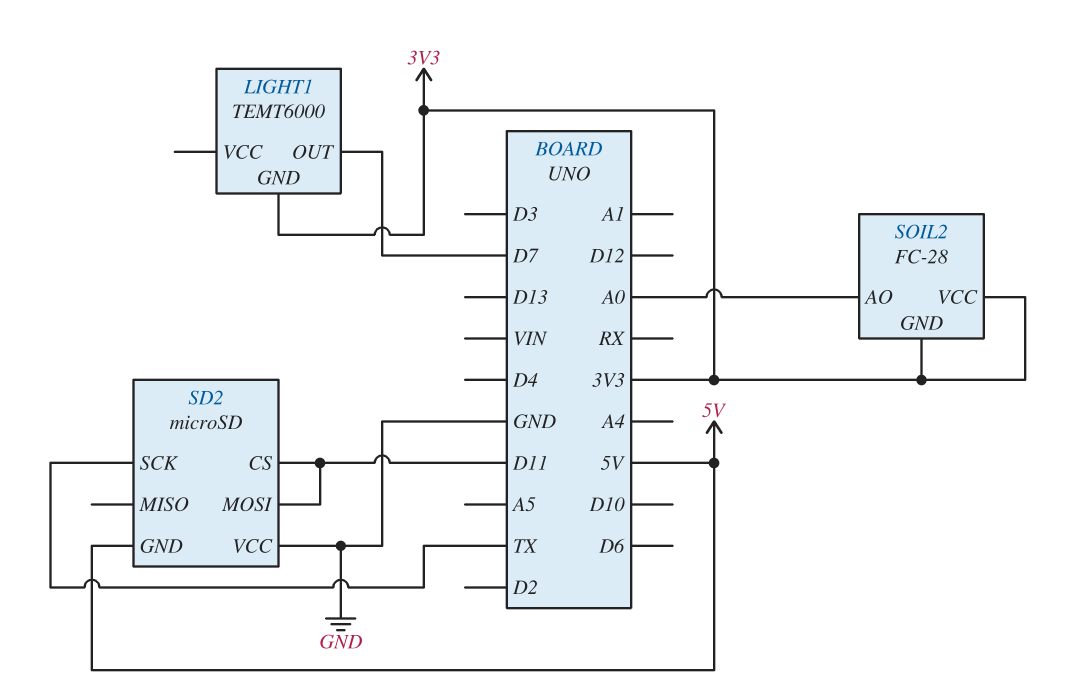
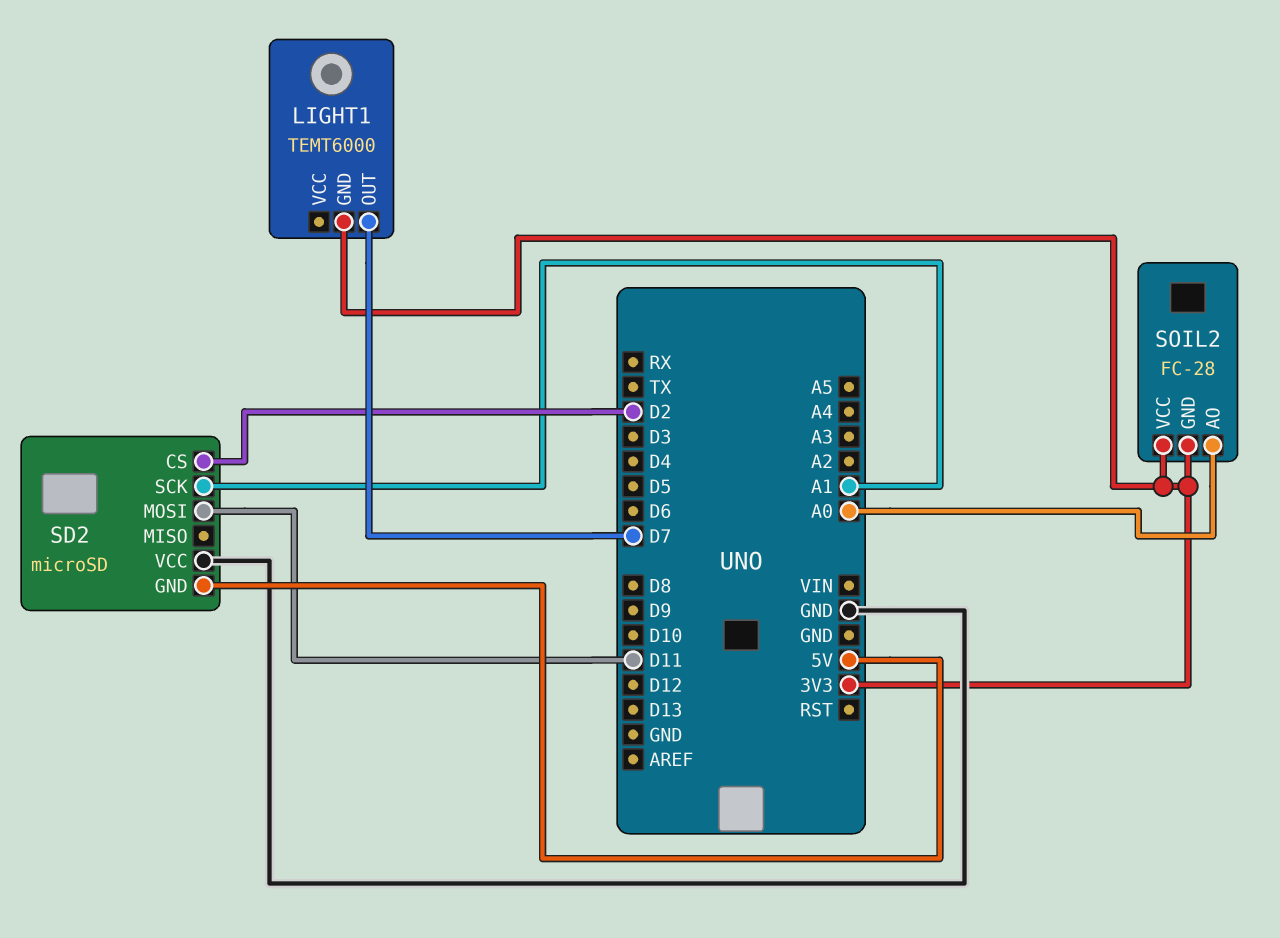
SD2 pin CS: D11 -> D2
SD2 pin SCK: TX -> A1

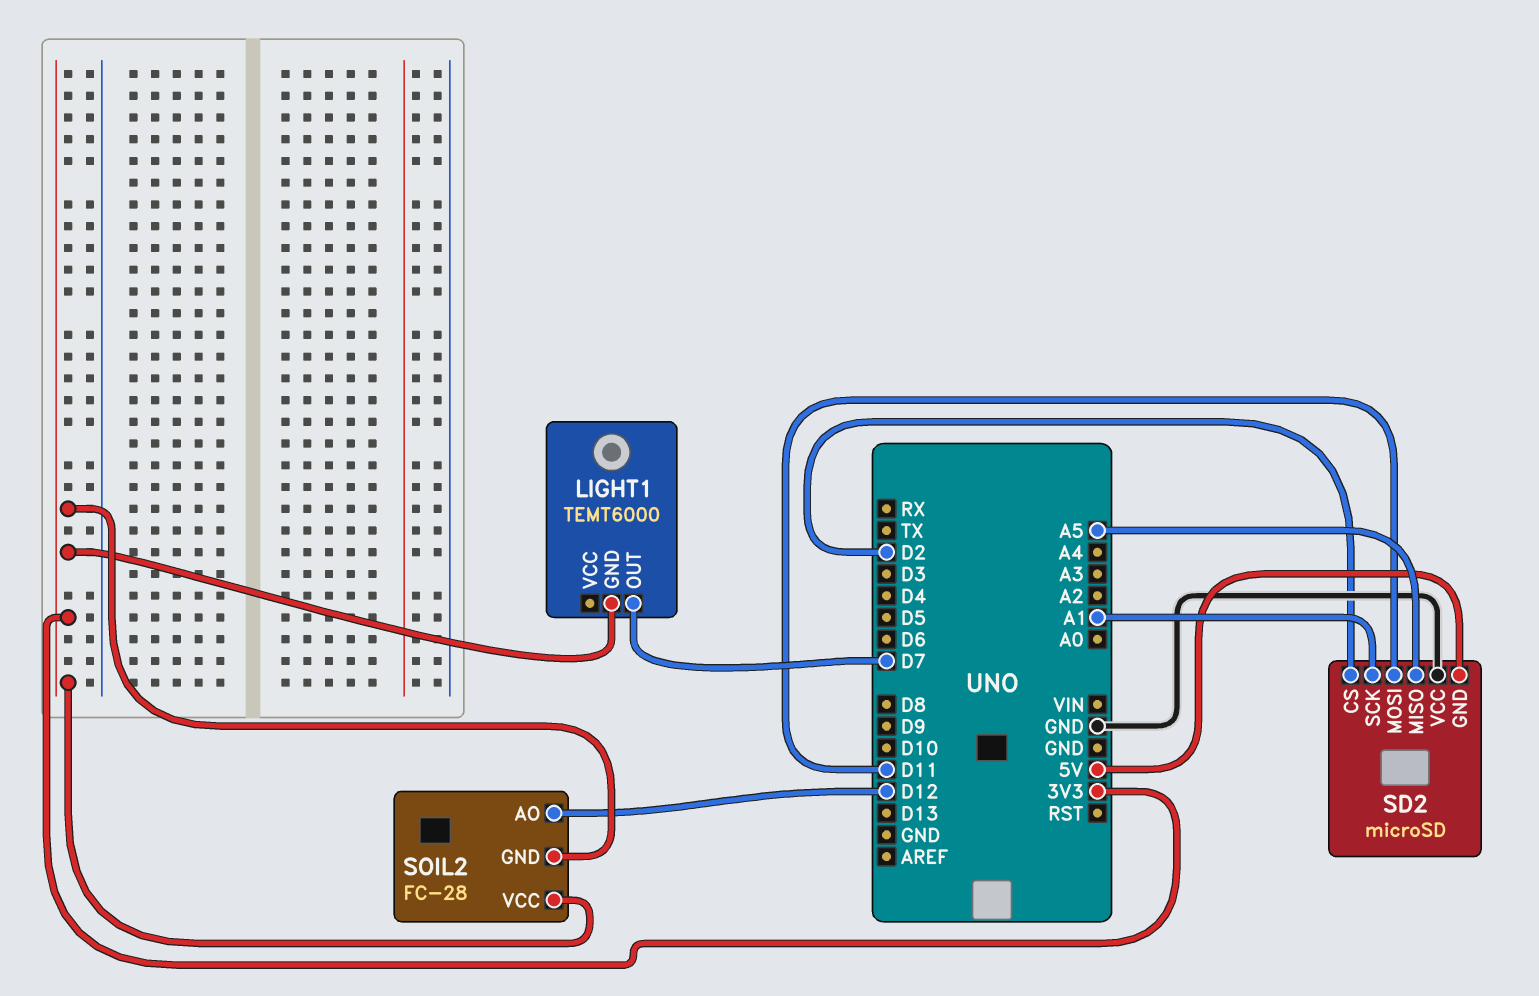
SD2 pin MISO: none -> A5
SOIL2 pin AO: A0 -> D12

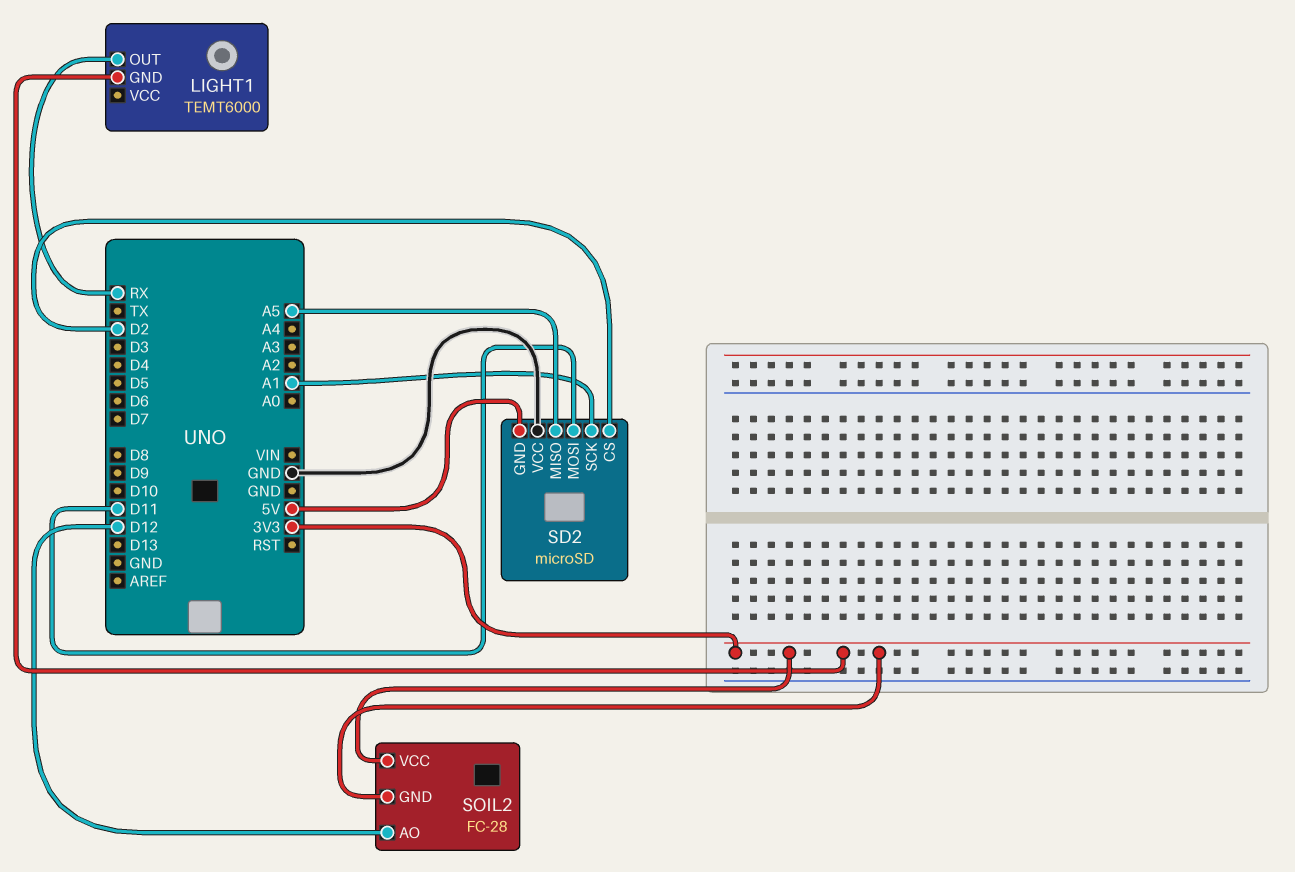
LIGHT1 pin OUT: D7 -> RX

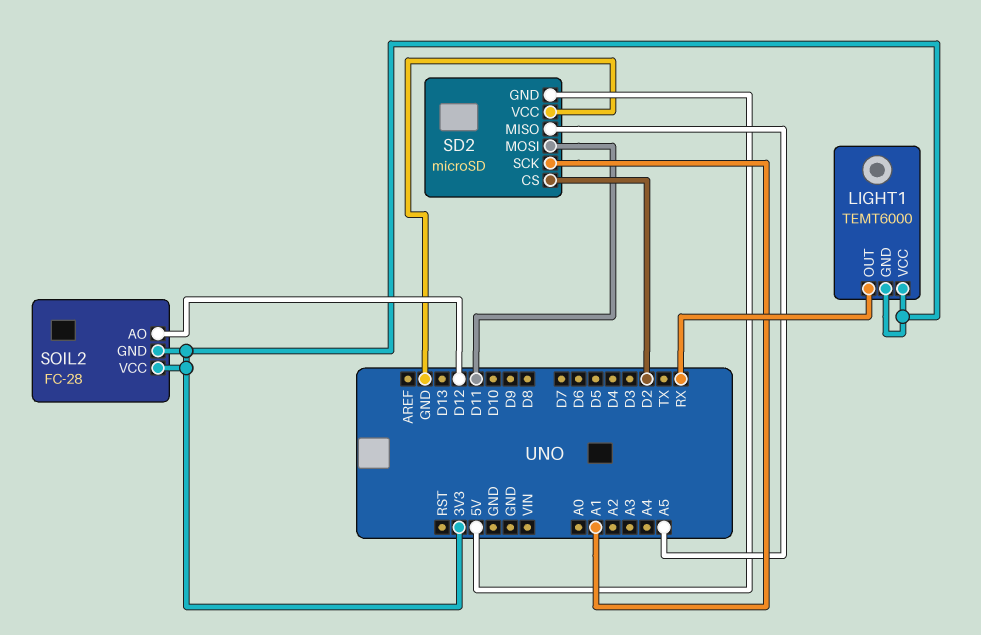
LIGHT1 pin VCC: none -> 3V3

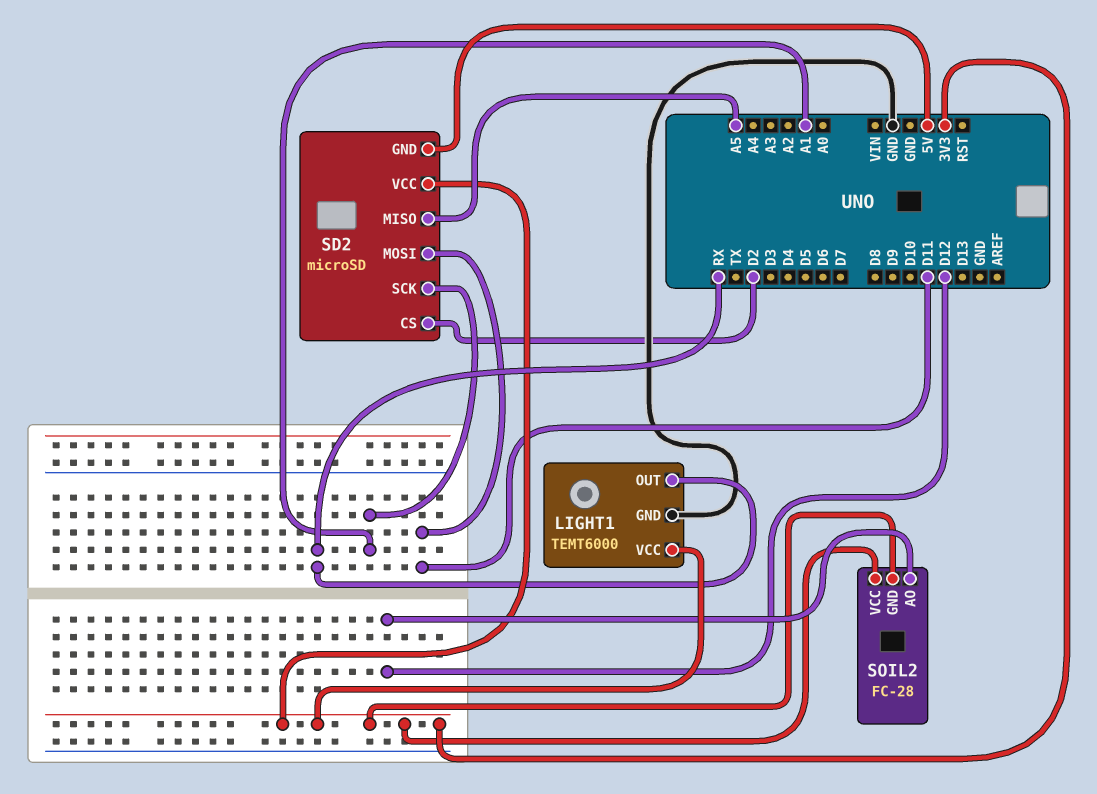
LIGHT1 pin GND: 3V3 -> GND
SD2 pin VCC: GND -> 3V3

